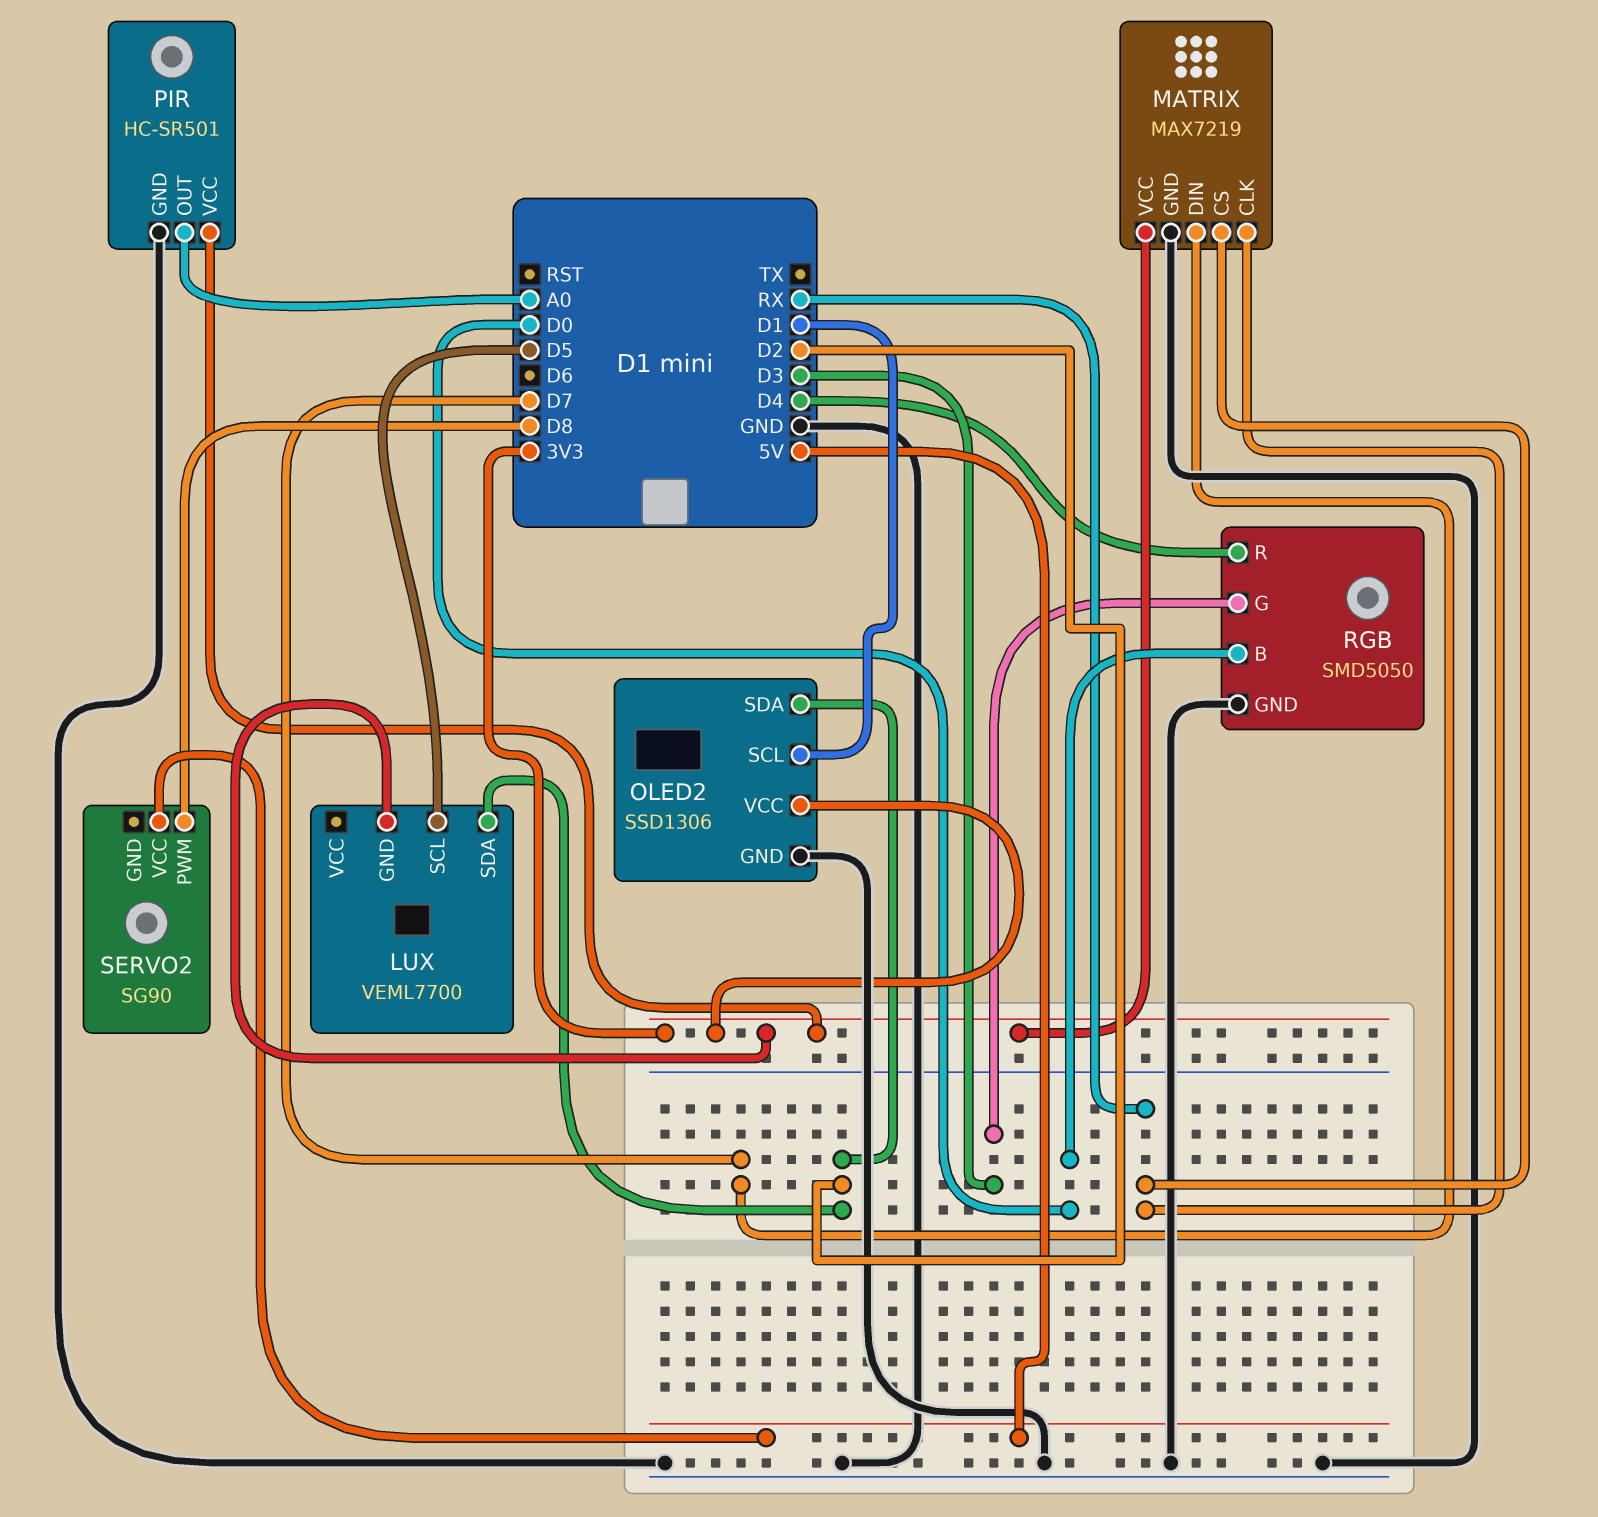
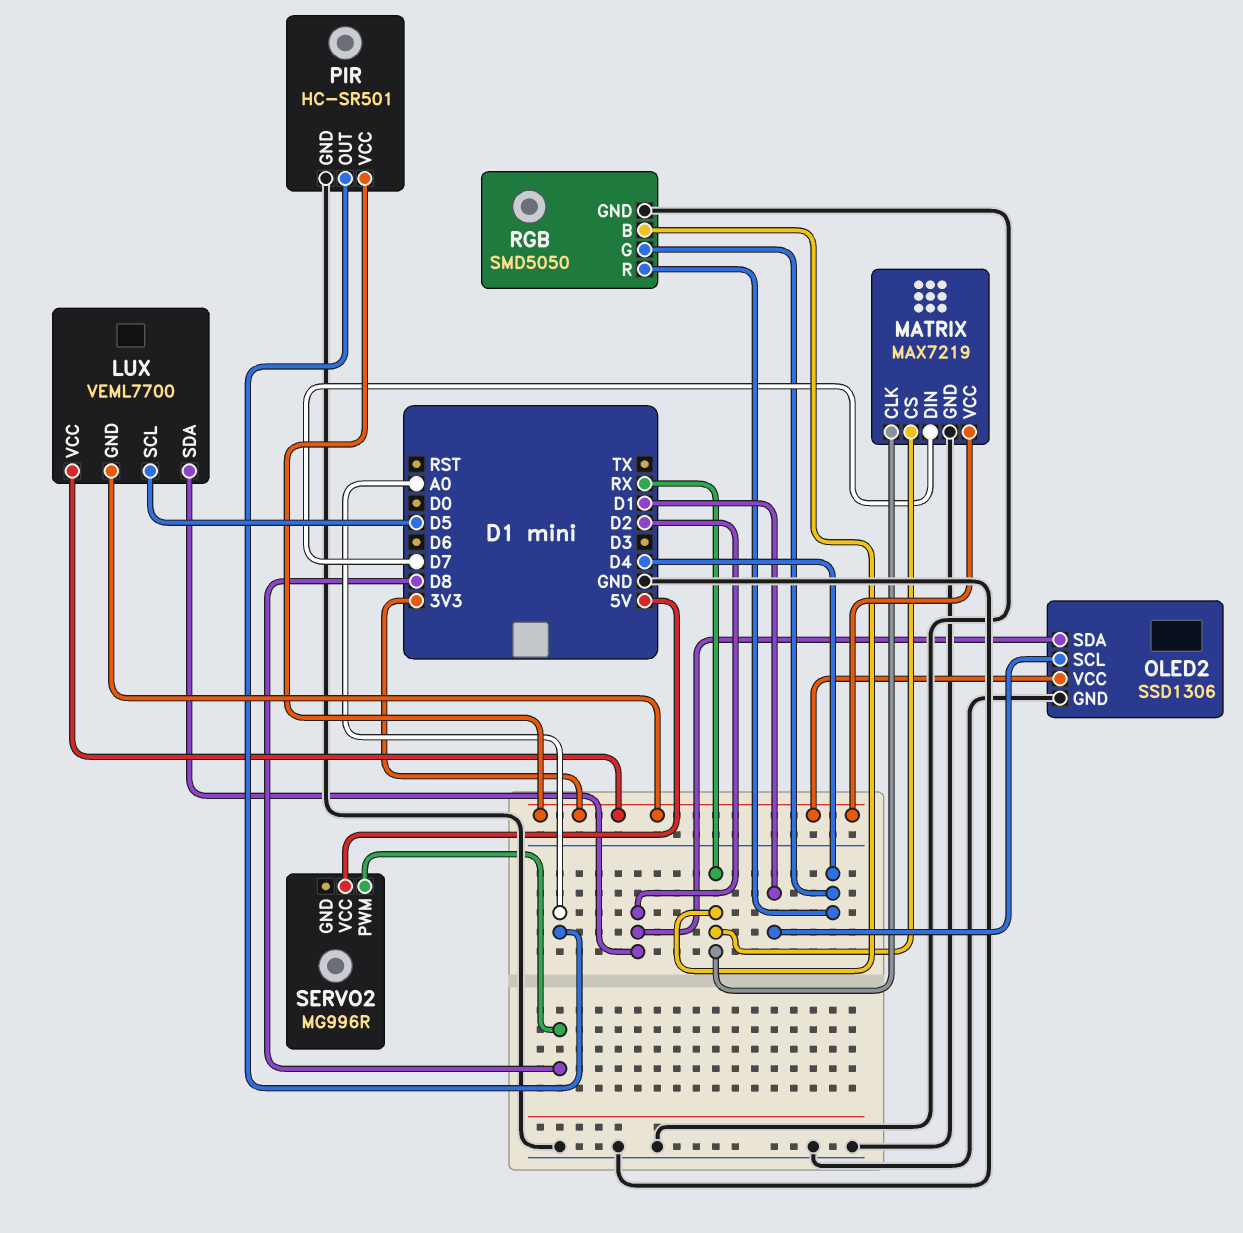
LUX pin VCC: none -> 3V3
RGB pin B: D0 -> RX
RGB pin G: D3 -> D4
SERVO2: SG90 -> MG996R

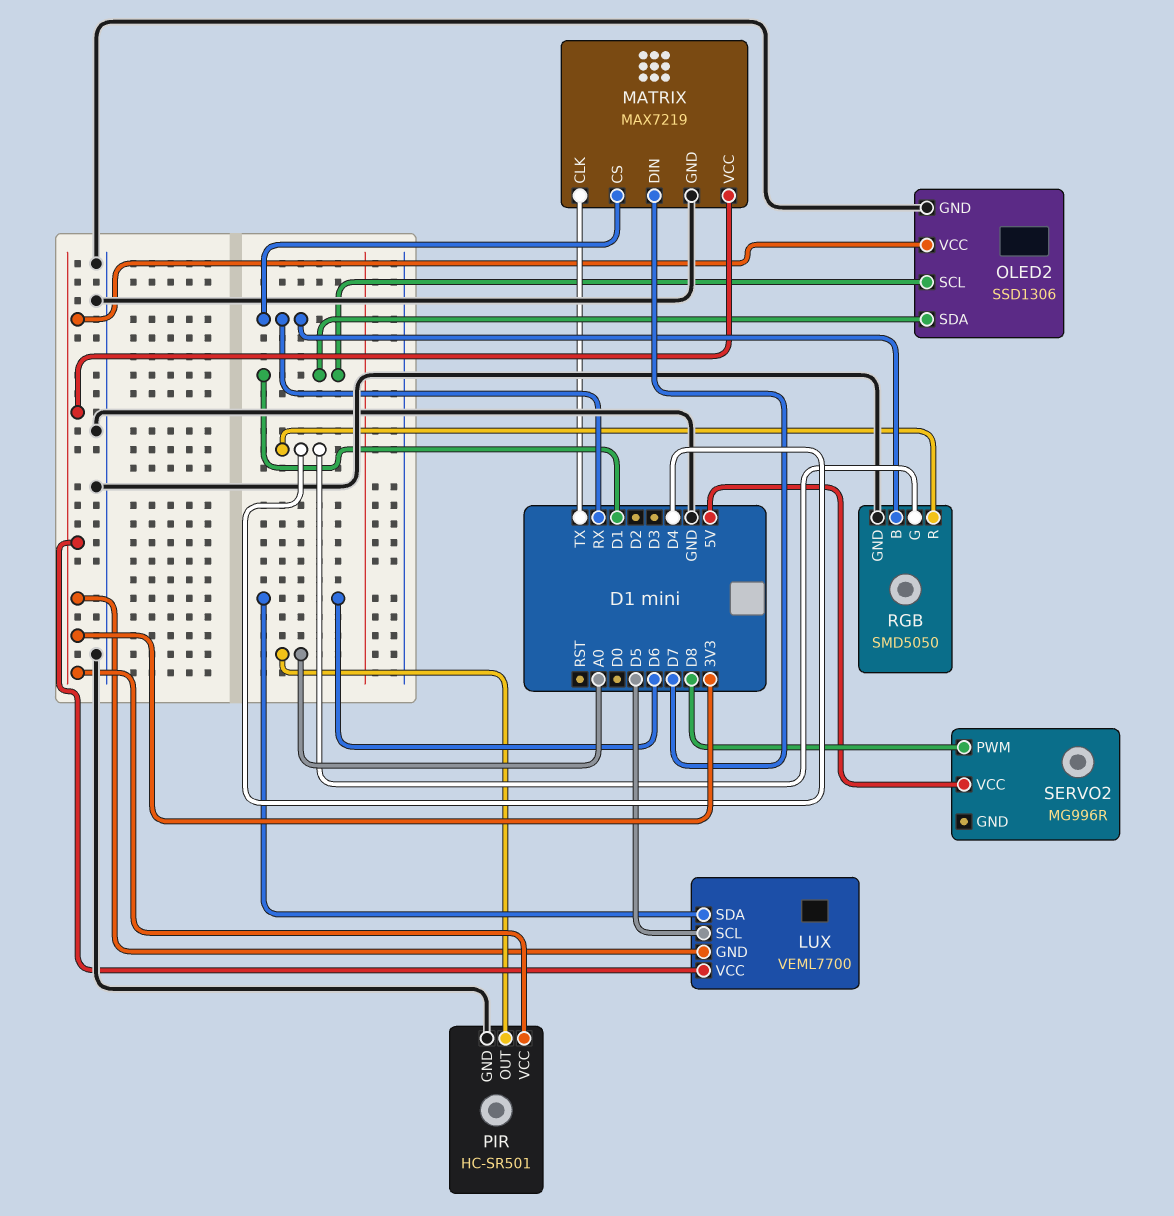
LUX pin SDA: D2 -> D6
MATRIX pin CLK: RX -> TX
OLED2 pin SDA: D2 -> D1

